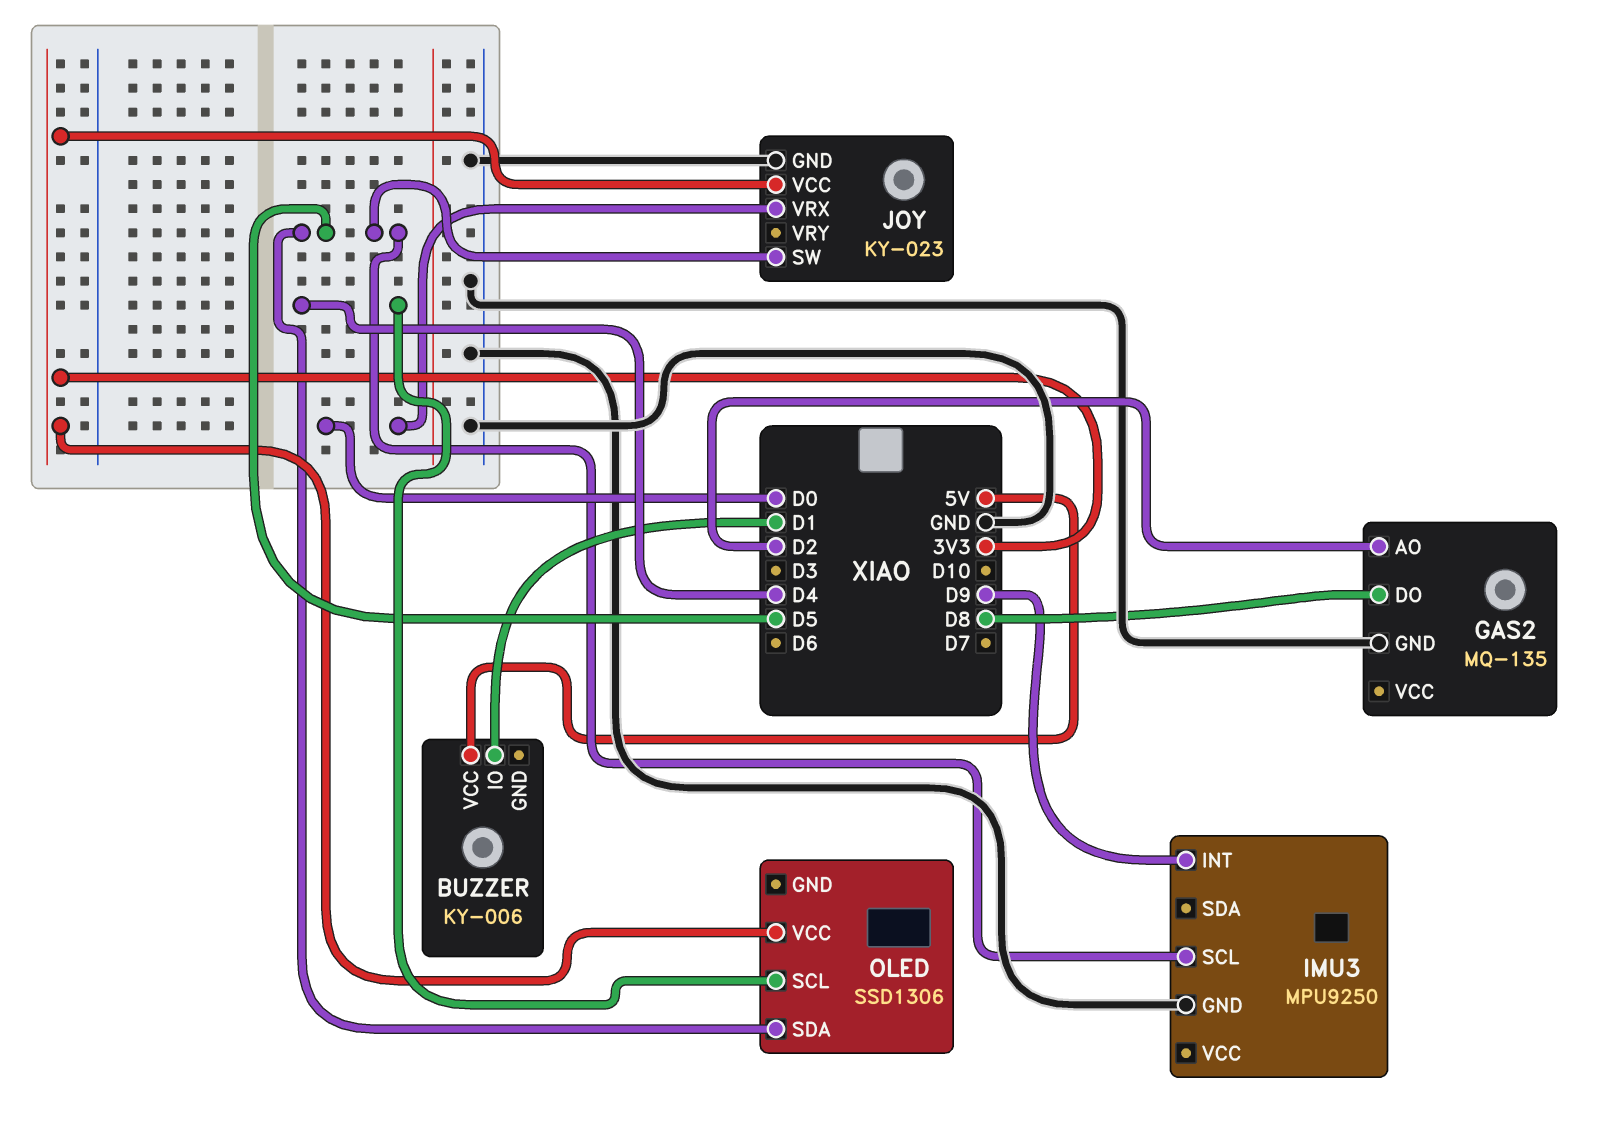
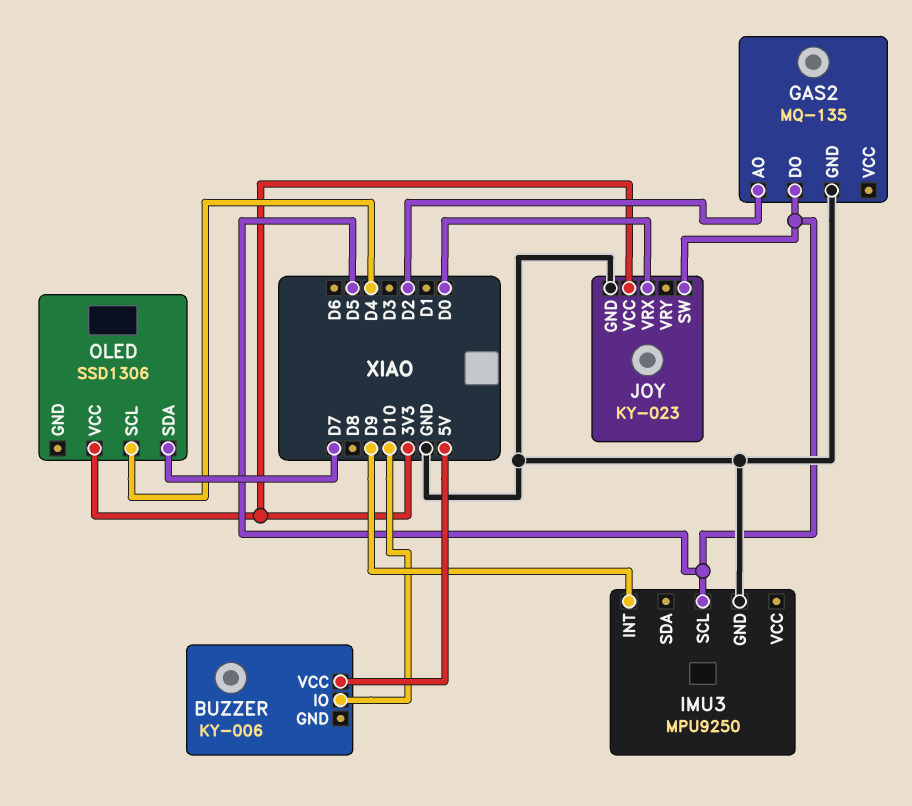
BUZZER pin IO: D1 -> D10
GAS2 pin DO: D8 -> D5
OLED pin SDA: D5 -> D7

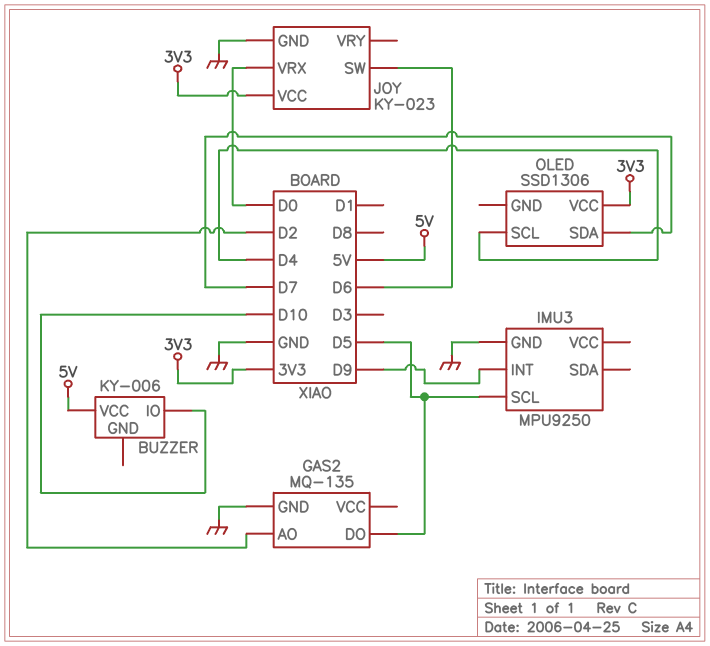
JOY pin SW: D5 -> D6

